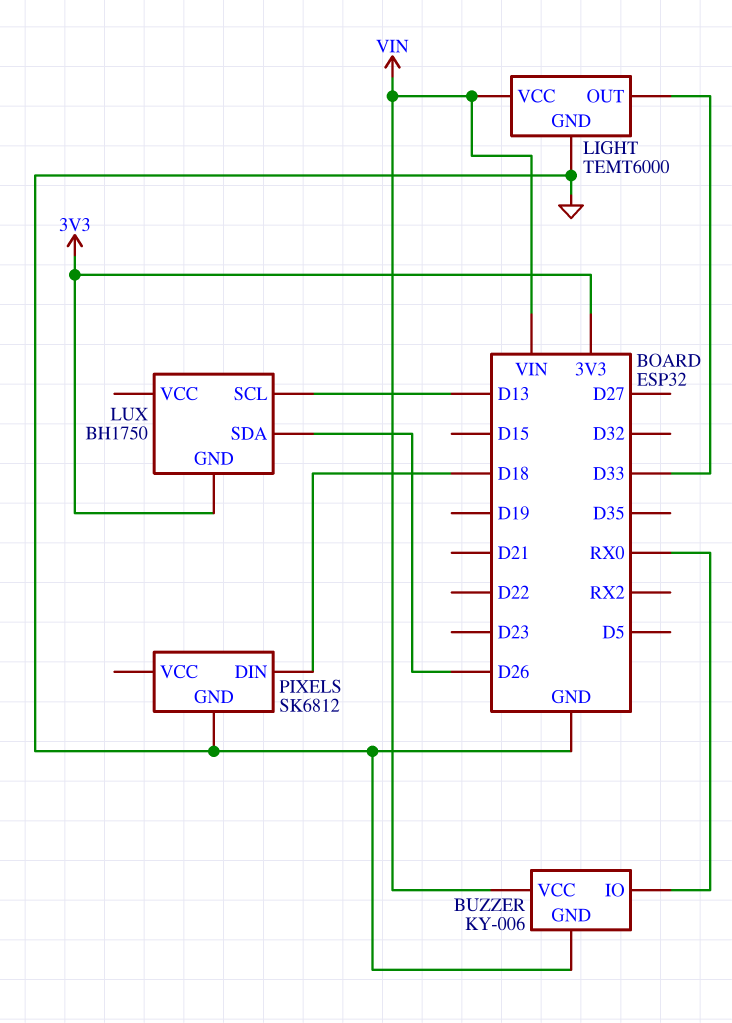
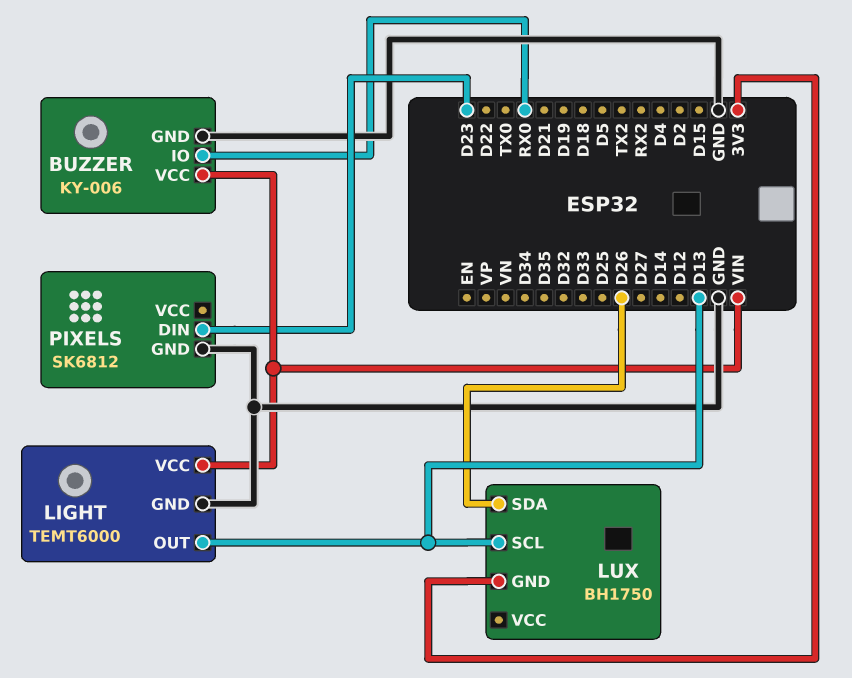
LIGHT pin OUT: D33 -> D13
PIXELS pin DIN: D18 -> D23

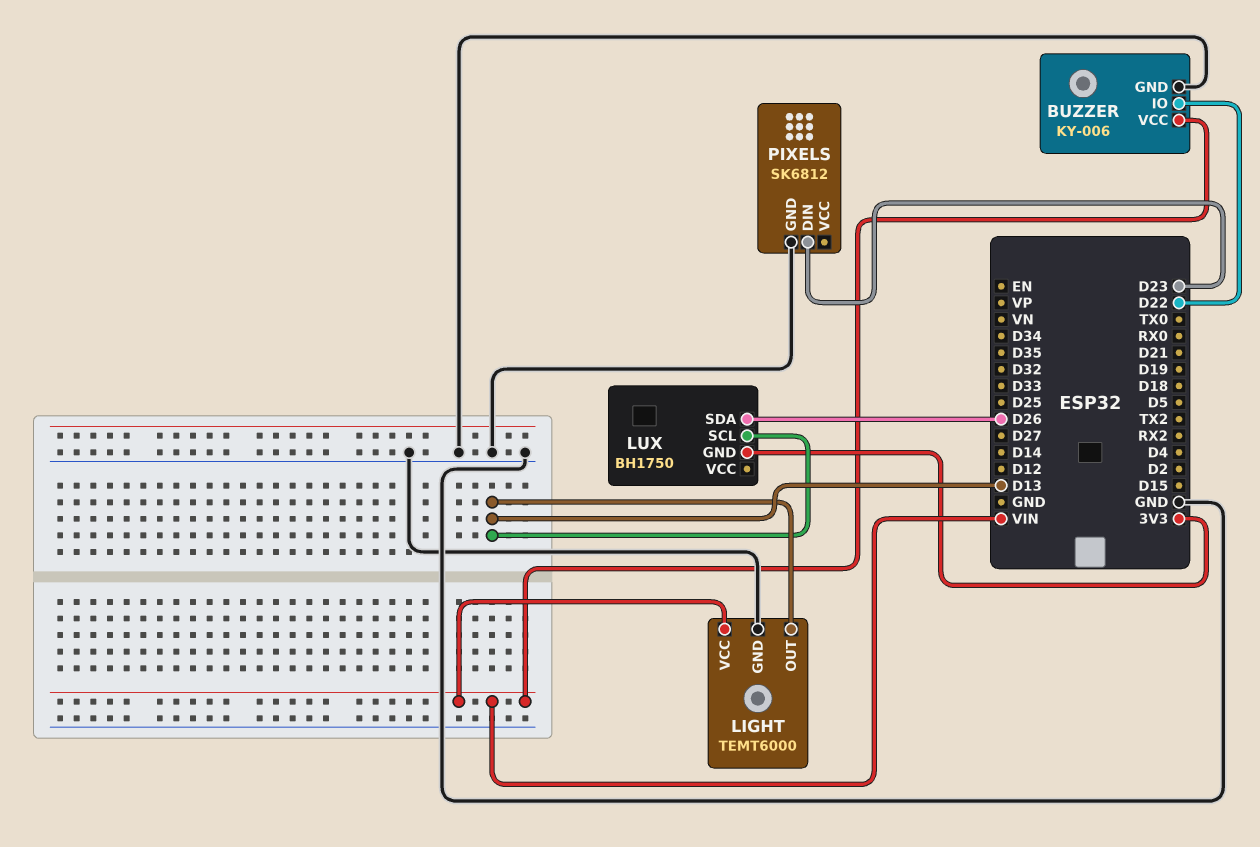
BUZZER pin IO: RX0 -> D22

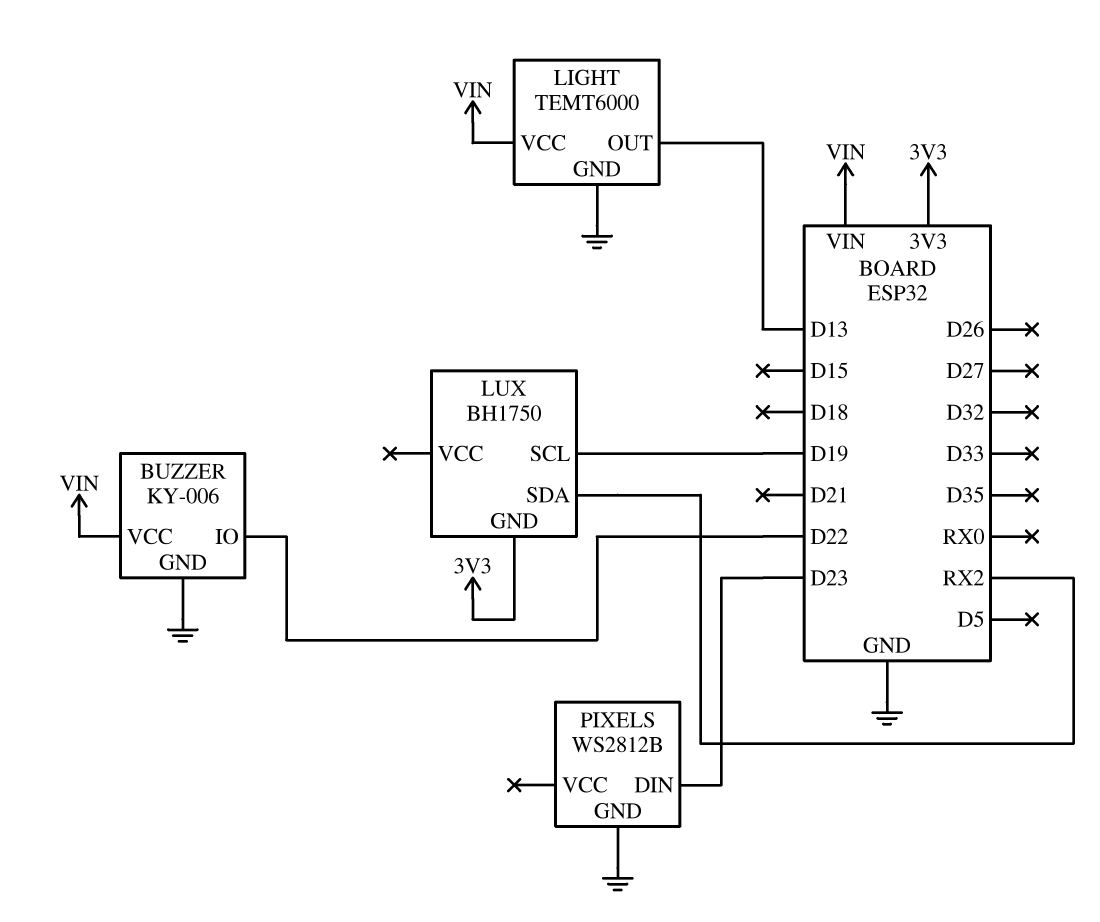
LUX pin SCL: D13 -> D19
LUX pin SDA: D26 -> RX2
PIXELS: SK6812 -> WS2812B

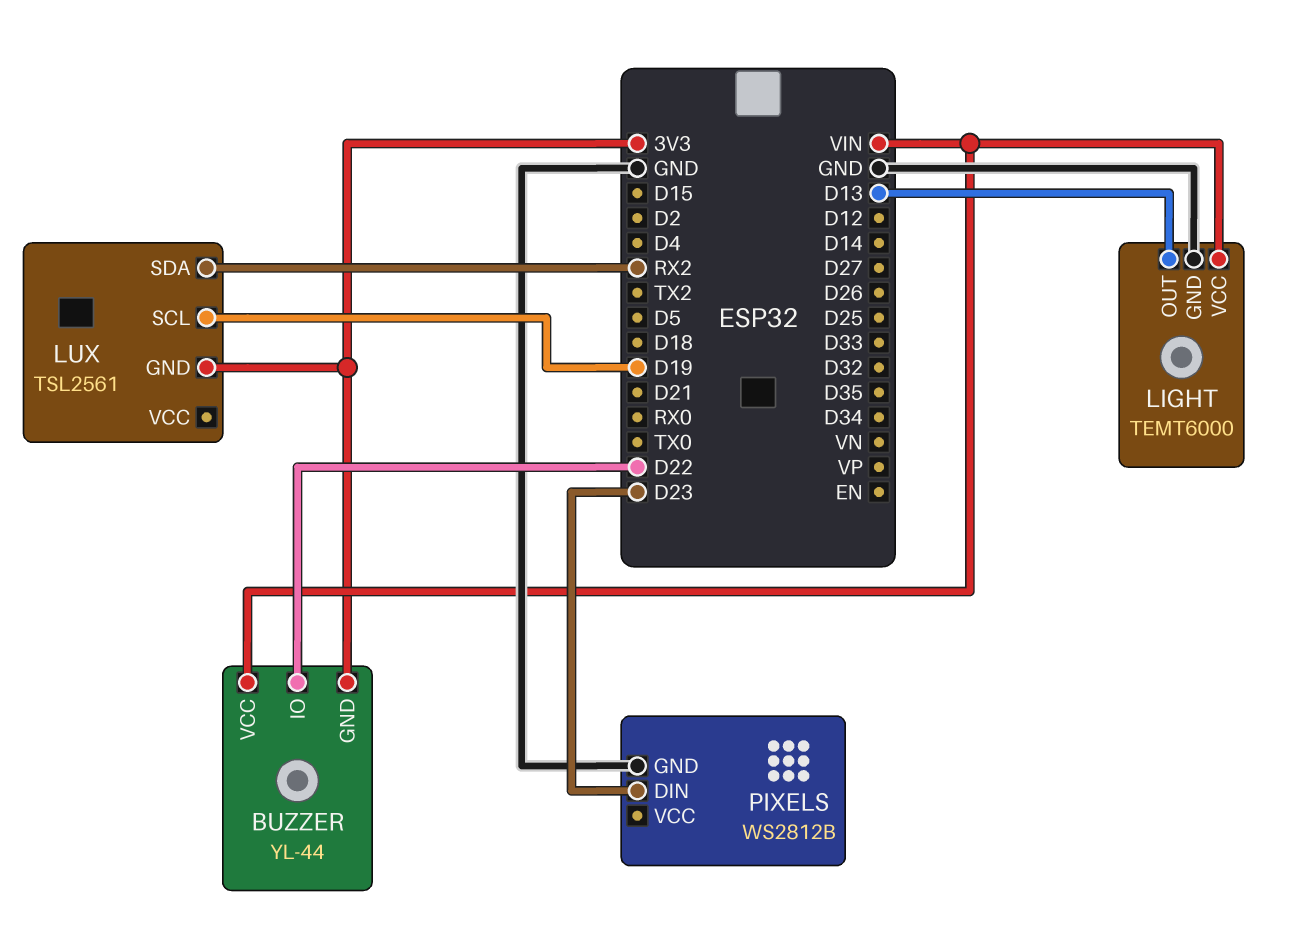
BUZZER: KY-006 -> YL-44
BUZZER pin GND: GND -> 3V3
LUX: BH1750 -> TSL2561

